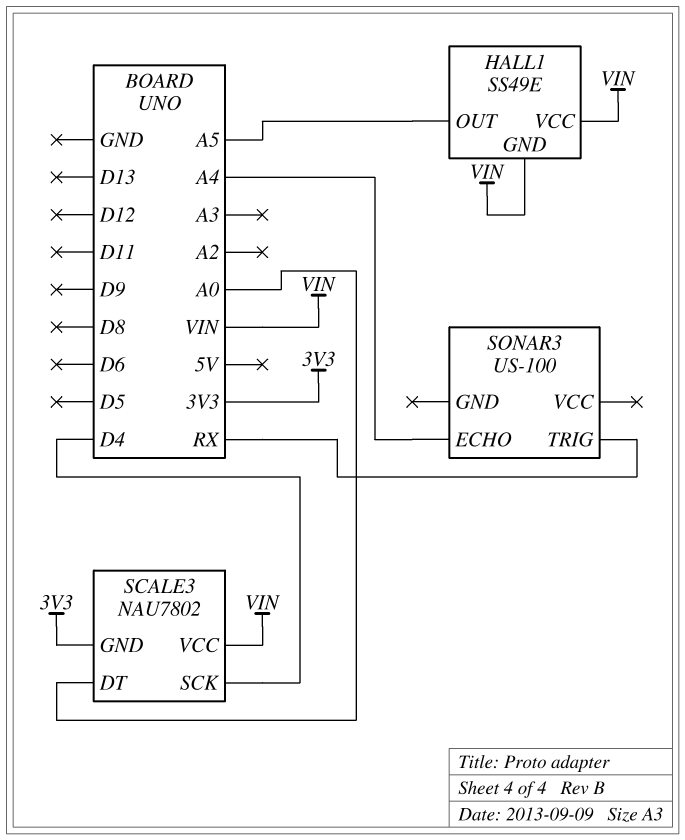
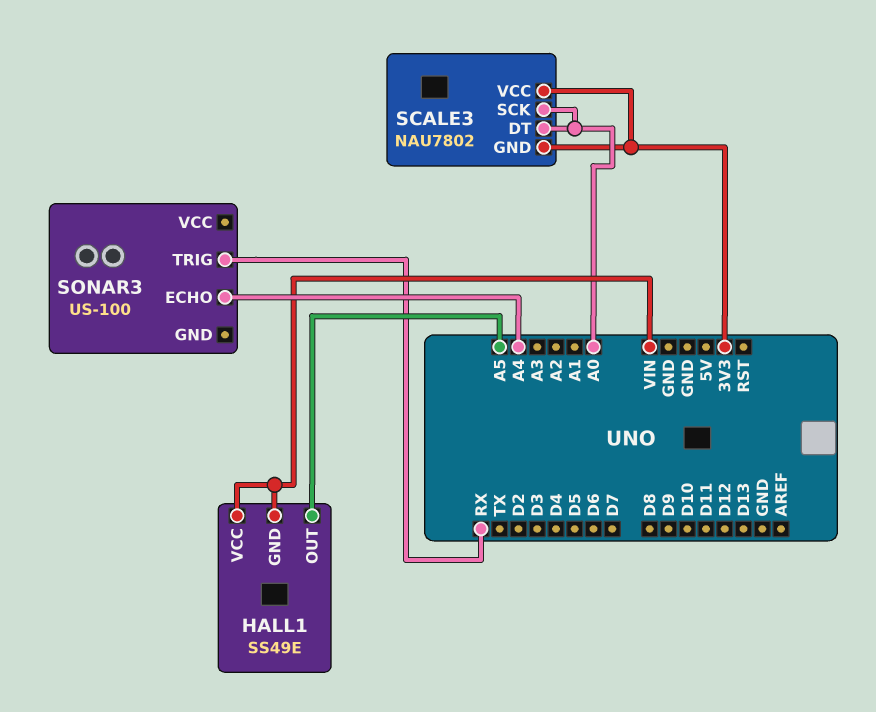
SCALE3 pin SCK: D4 -> A0
SCALE3 pin VCC: VIN -> 3V3

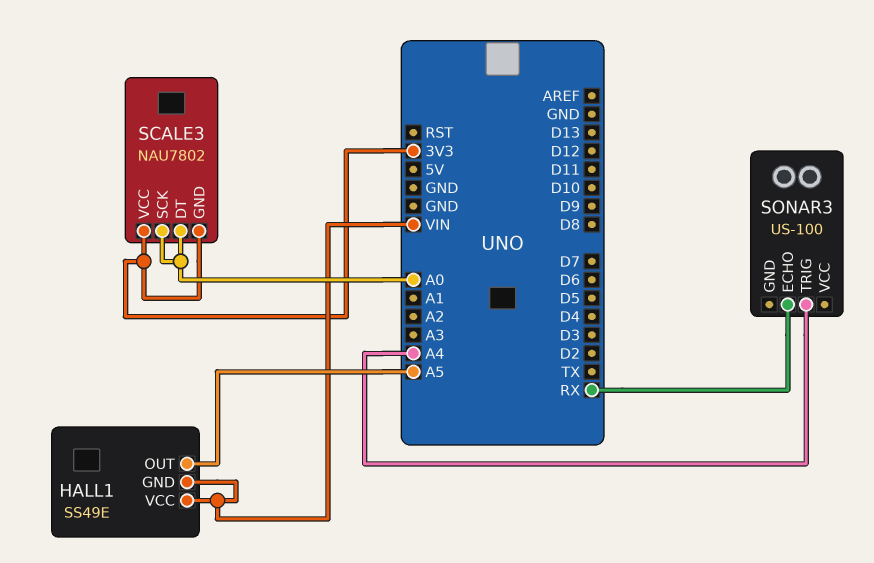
SONAR3 pin ECHO: A4 -> RX
SONAR3 pin TRIG: RX -> A4

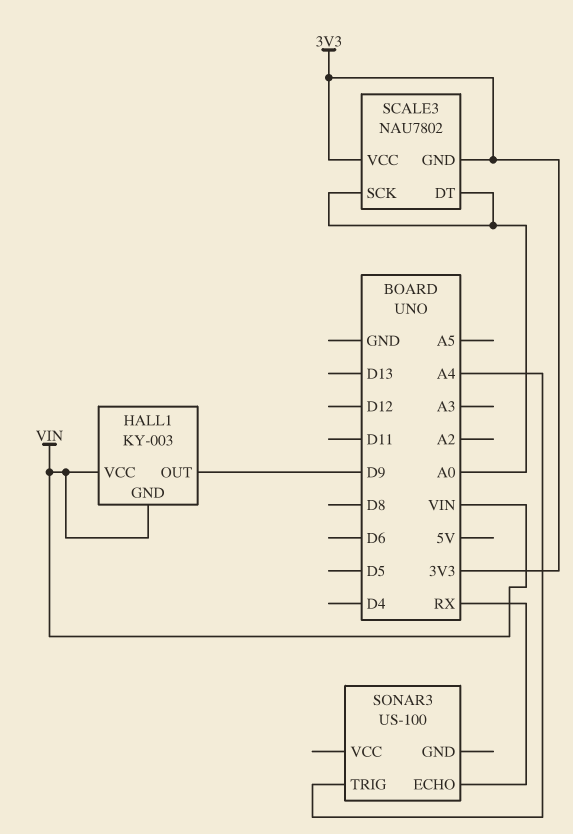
HALL1: SS49E -> KY-003
HALL1 pin OUT: A5 -> D9

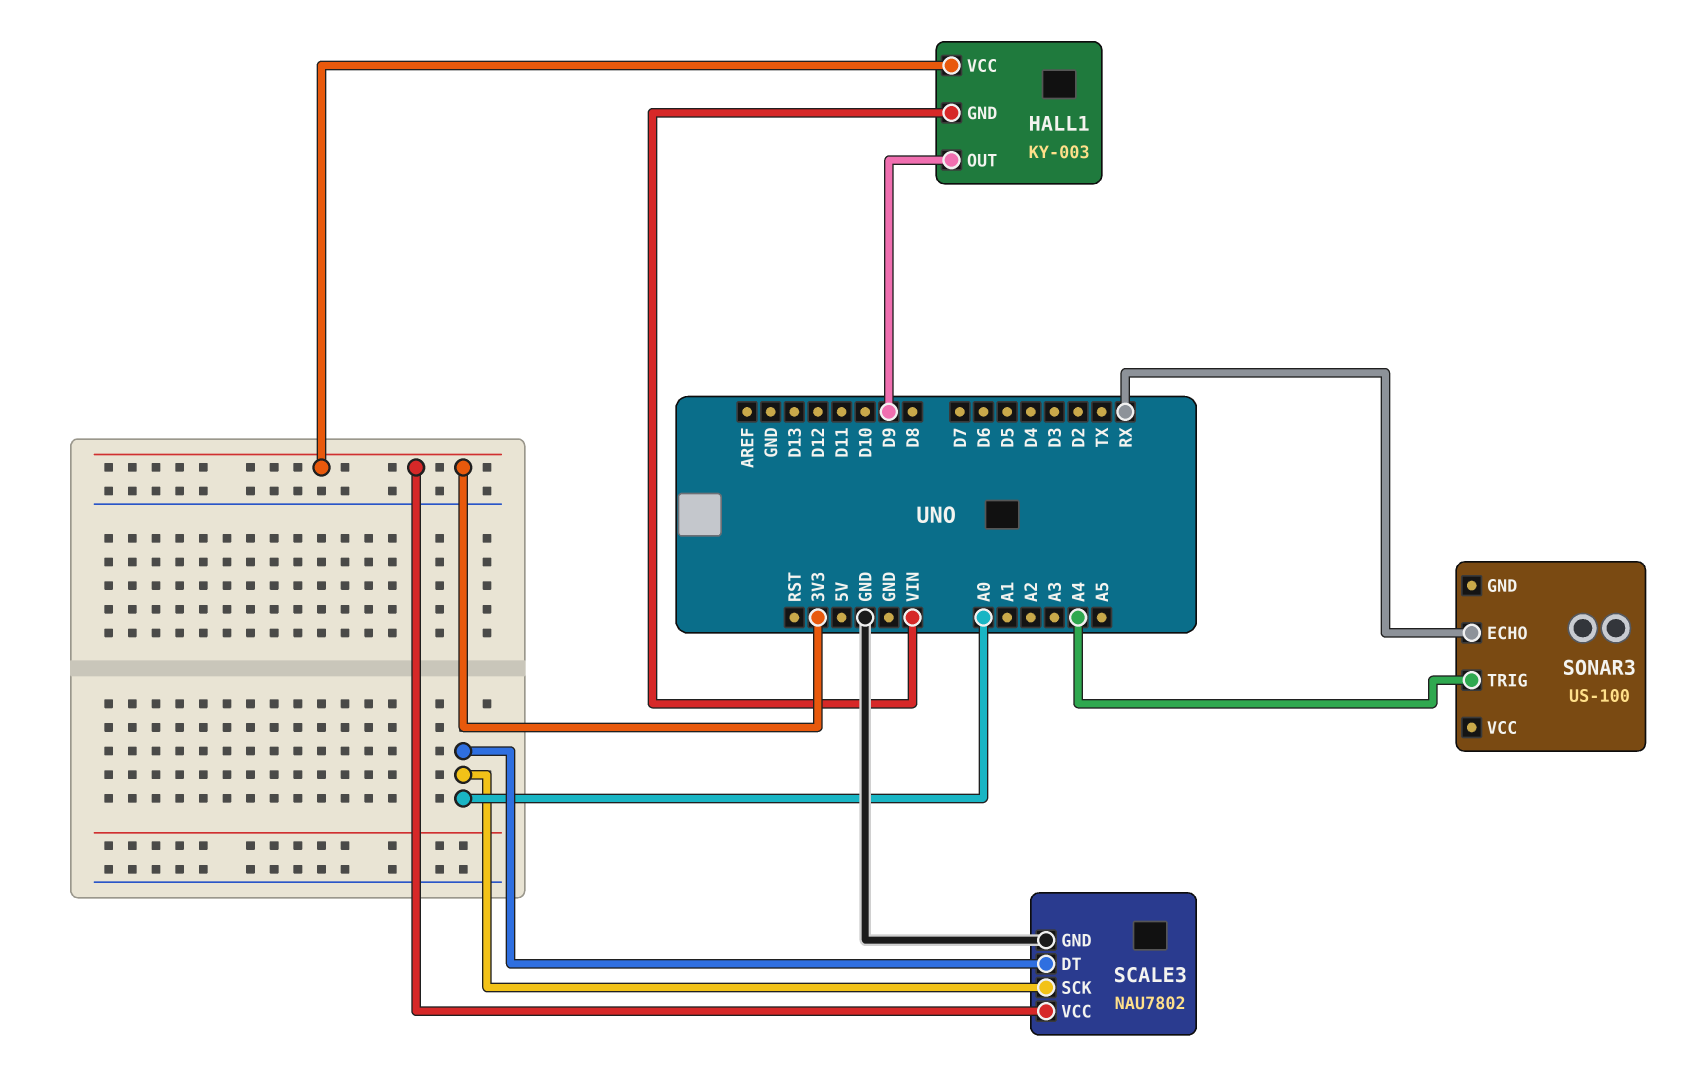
HALL1 pin VCC: VIN -> 3V3
SCALE3 pin GND: 3V3 -> GND

